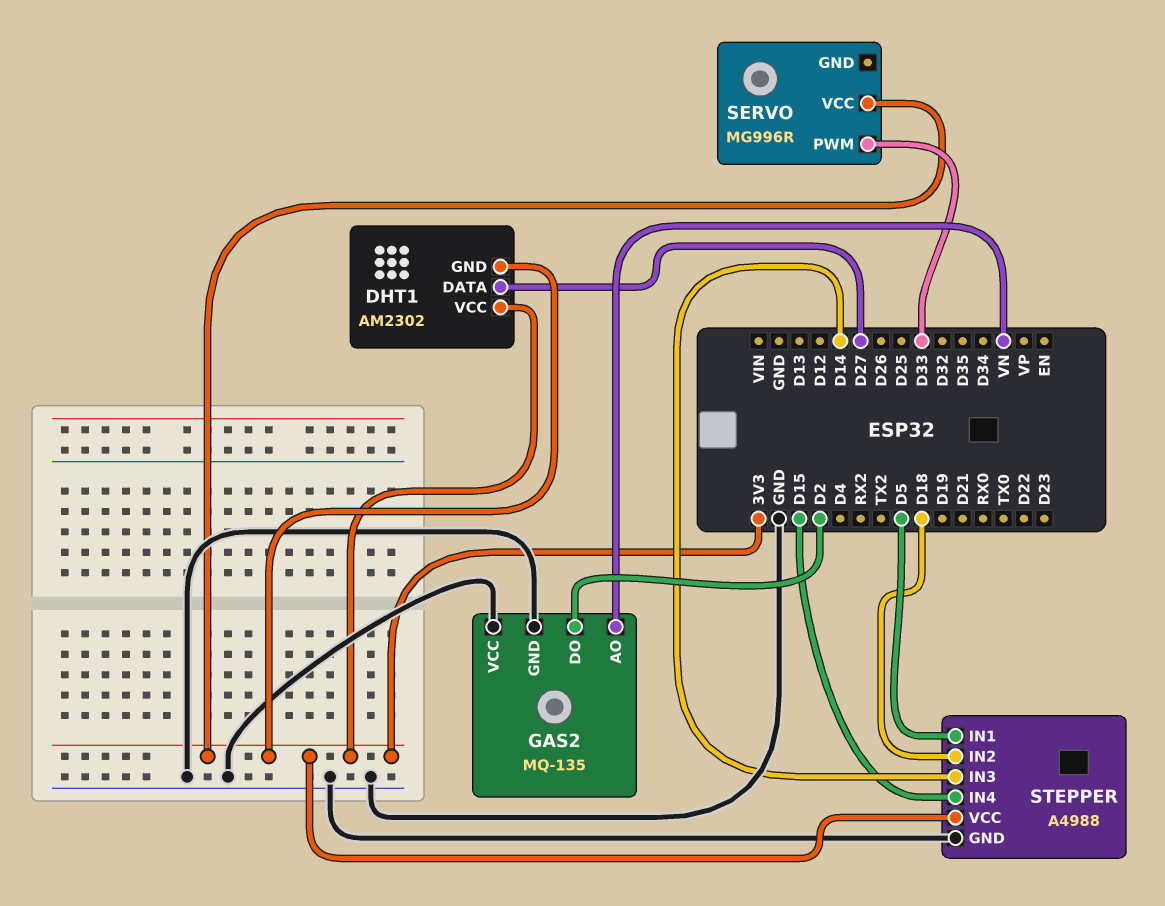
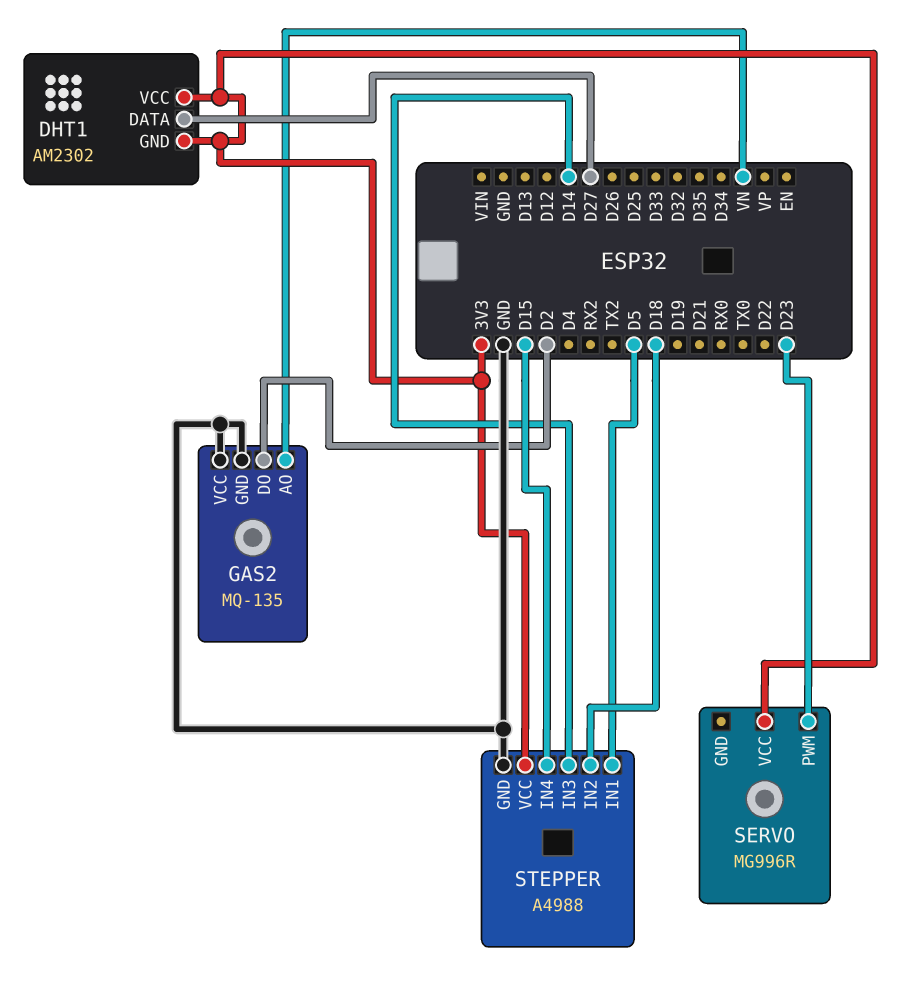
SERVO pin PWM: D33 -> D23

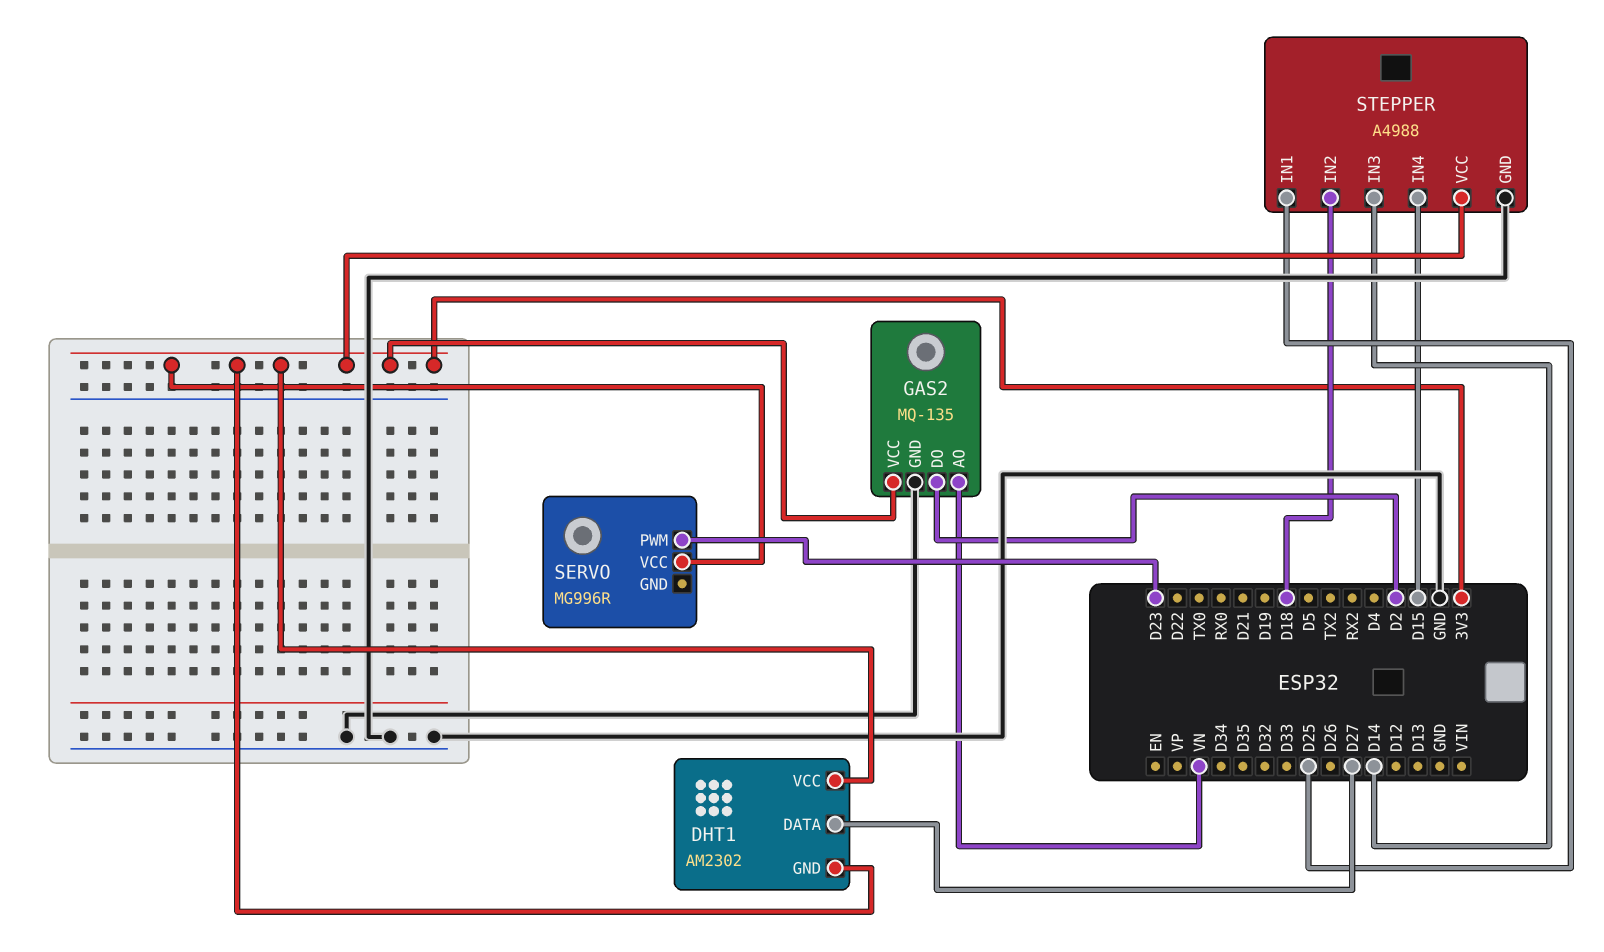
GAS2 pin VCC: GND -> 3V3
STEPPER pin IN1: D5 -> D25

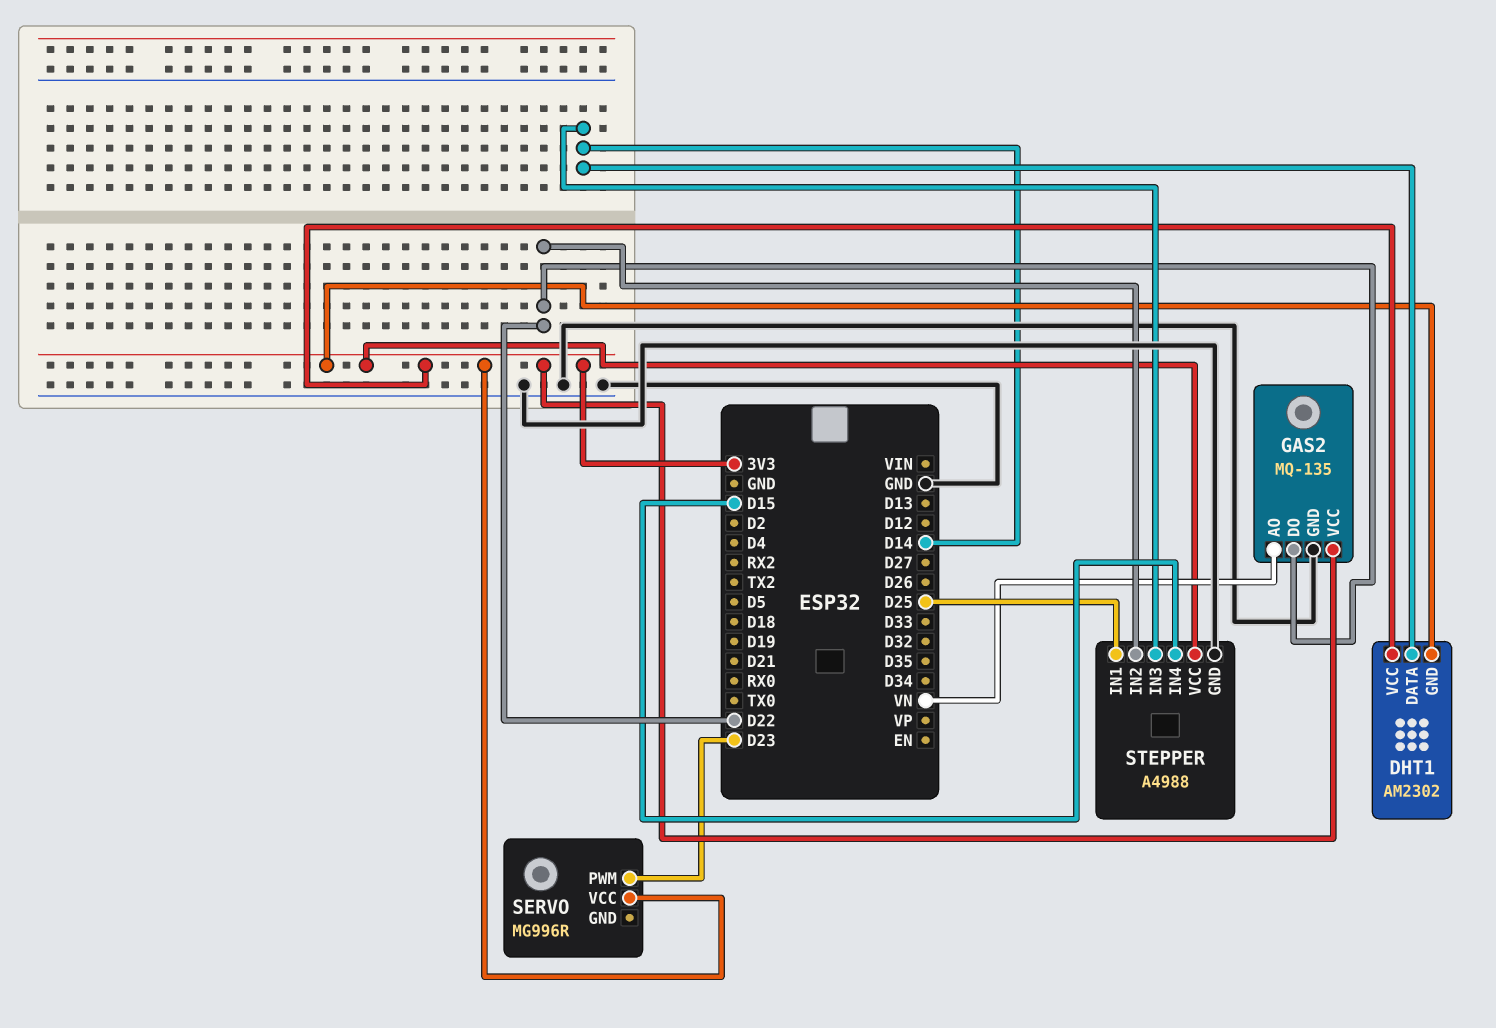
DHT1 pin DATA: D27 -> D14
GAS2 pin DO: D2 -> D22
STEPPER pin IN2: D18 -> D22

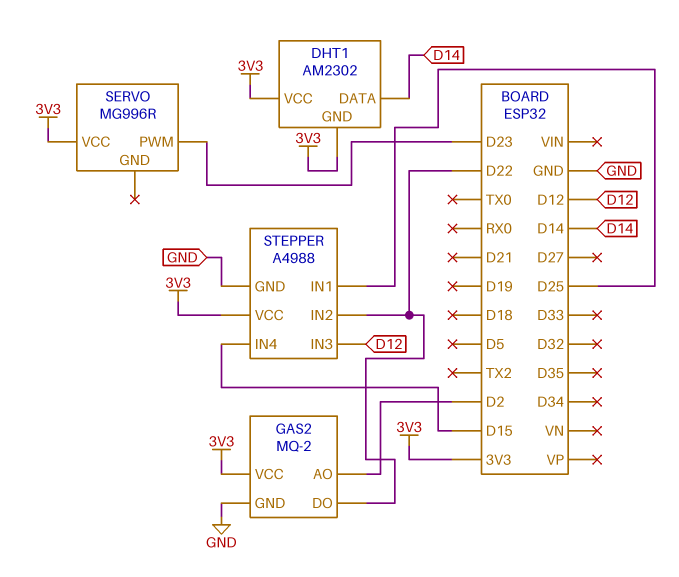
GAS2: MQ-135 -> MQ-2
GAS2 pin AO: VN -> D2
STEPPER pin IN3: D14 -> D12

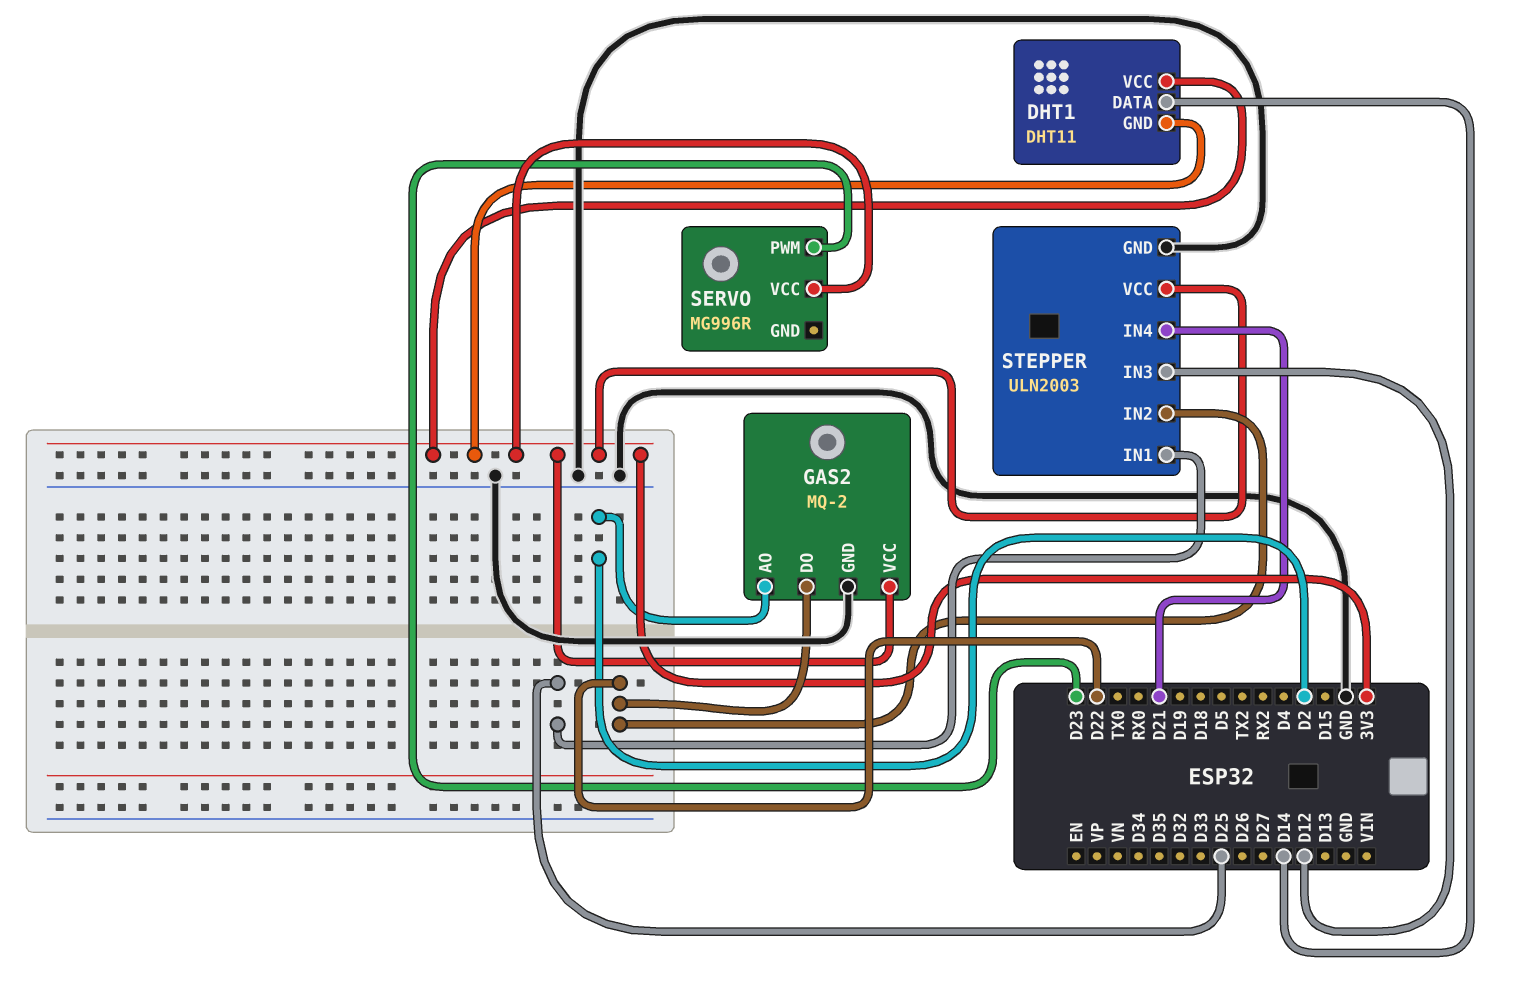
DHT1: AM2302 -> DHT11
STEPPER: A4988 -> ULN2003
STEPPER pin IN4: D15 -> D21

